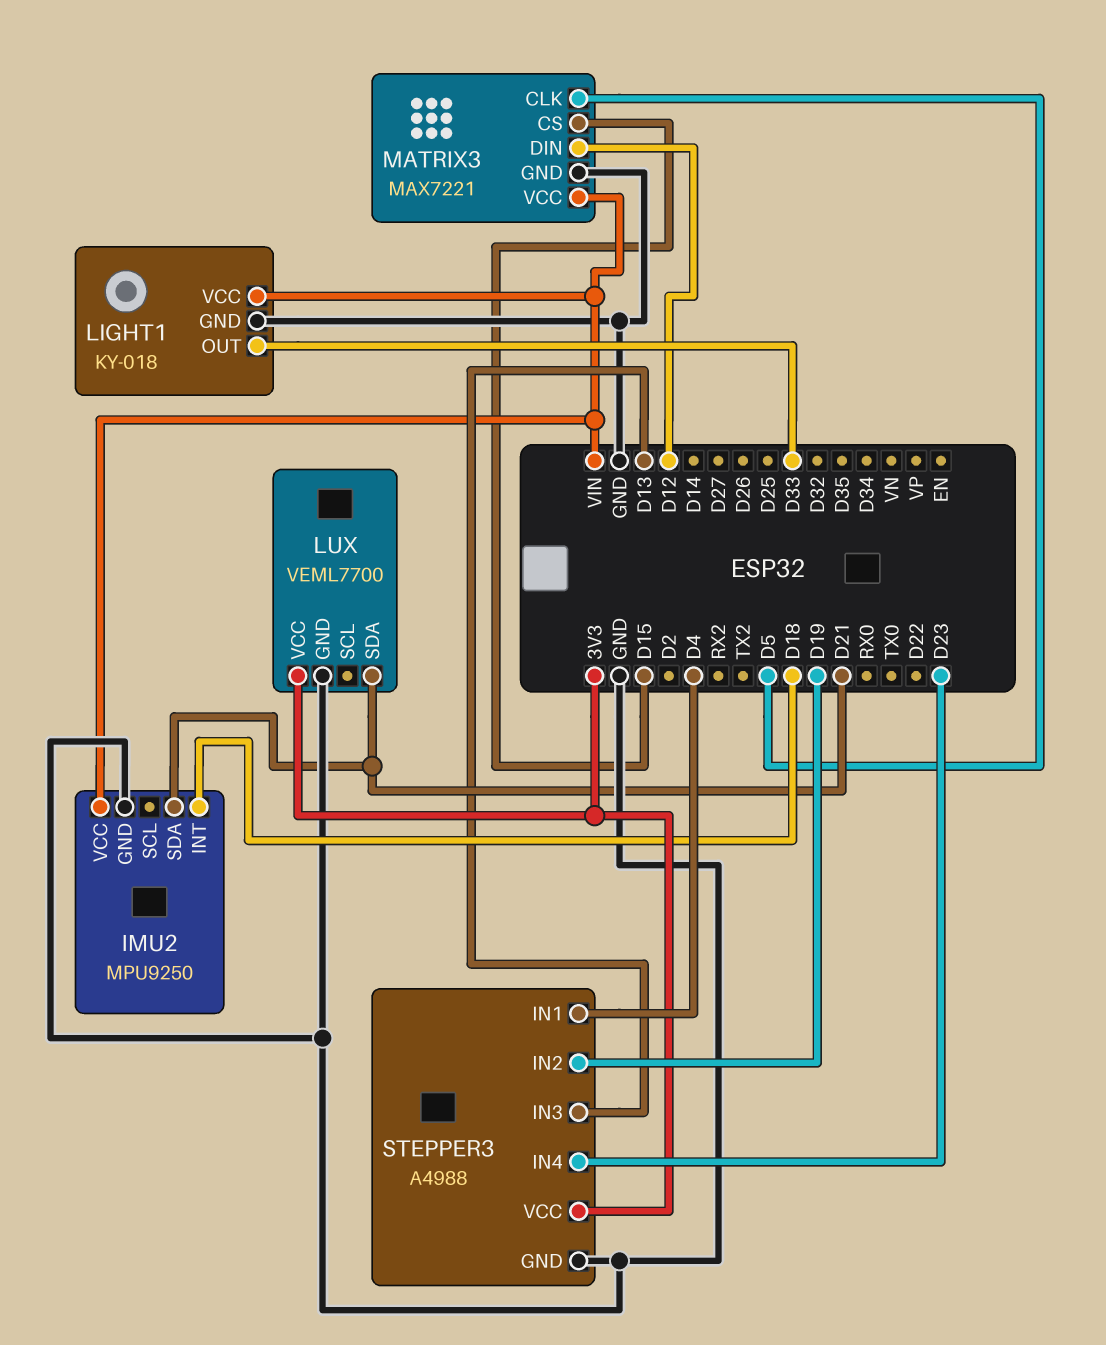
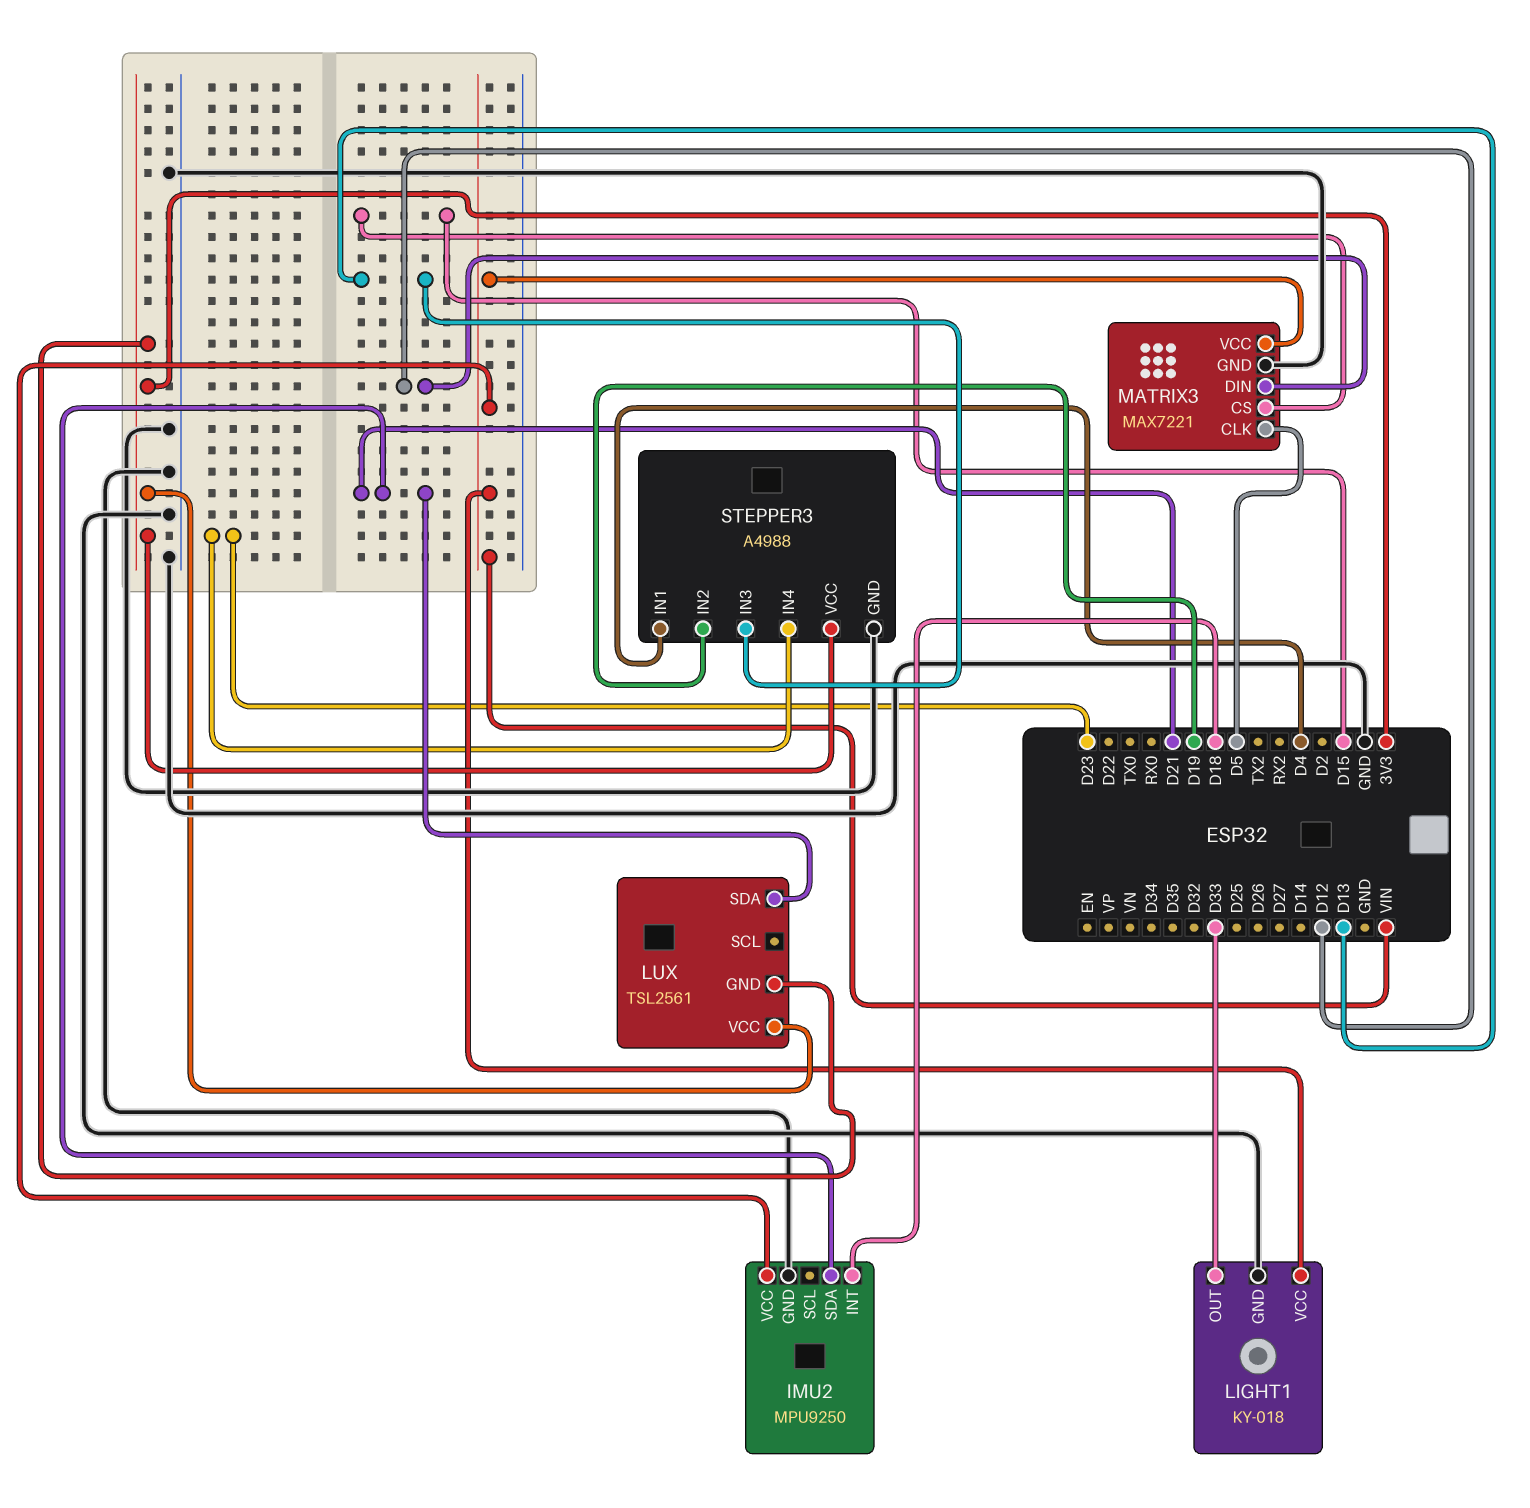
LUX: VEML7700 -> TSL2561
LUX pin GND: GND -> 3V3

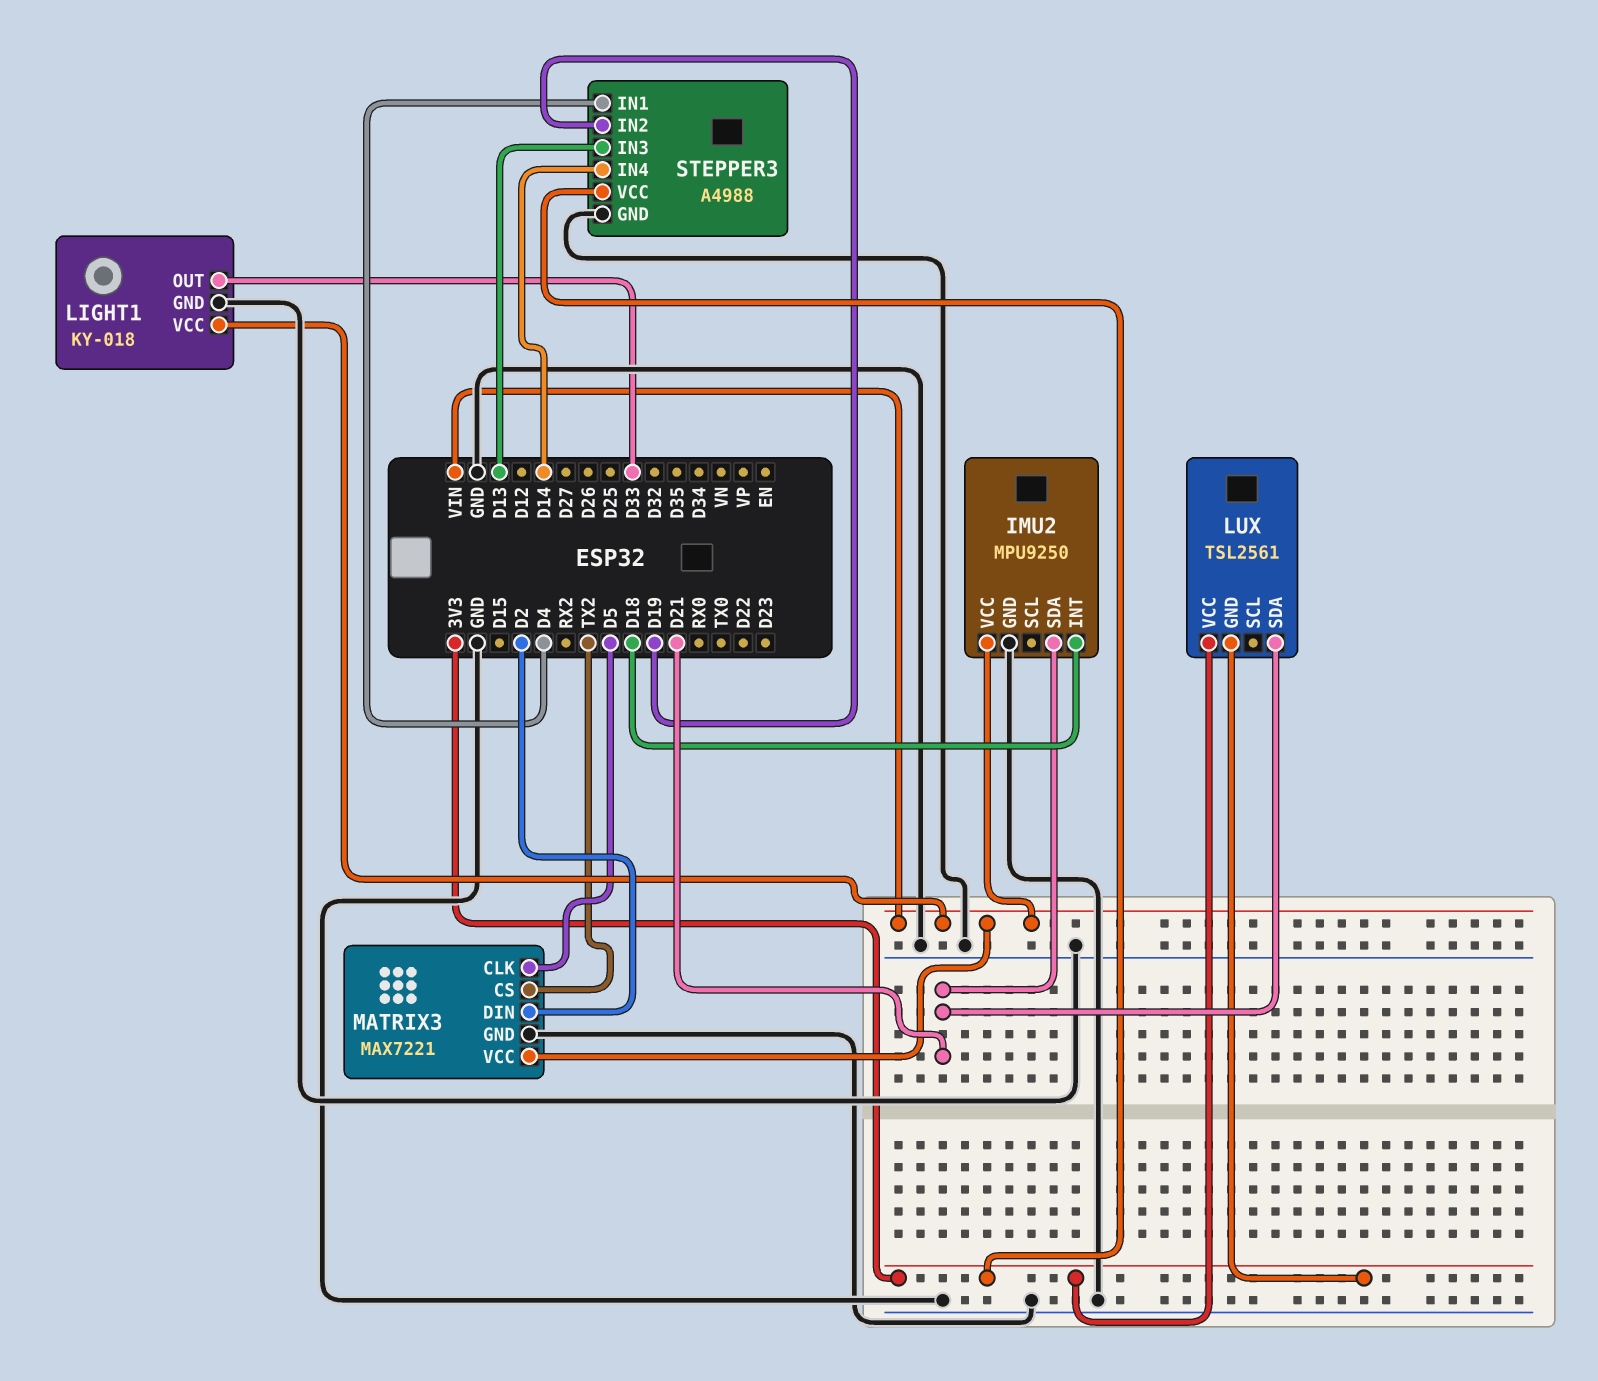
MATRIX3 pin CS: D15 -> TX2
MATRIX3 pin DIN: D12 -> D2
STEPPER3 pin IN4: D23 -> D14

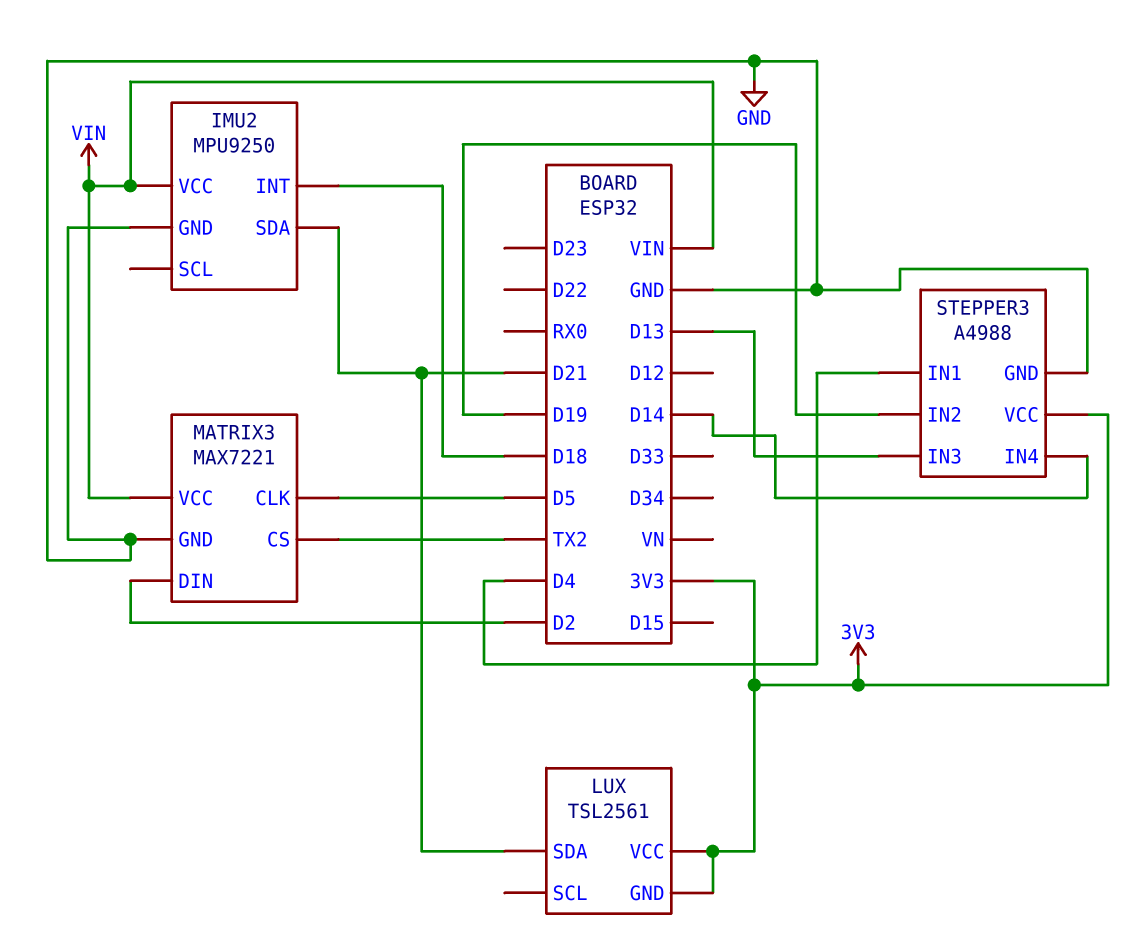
LIGHT1: KY-018 -> none
LIGHT1 pin GND: GND -> none
LIGHT1 pin OUT: D33 -> none
LIGHT1 pin VCC: VIN -> none

